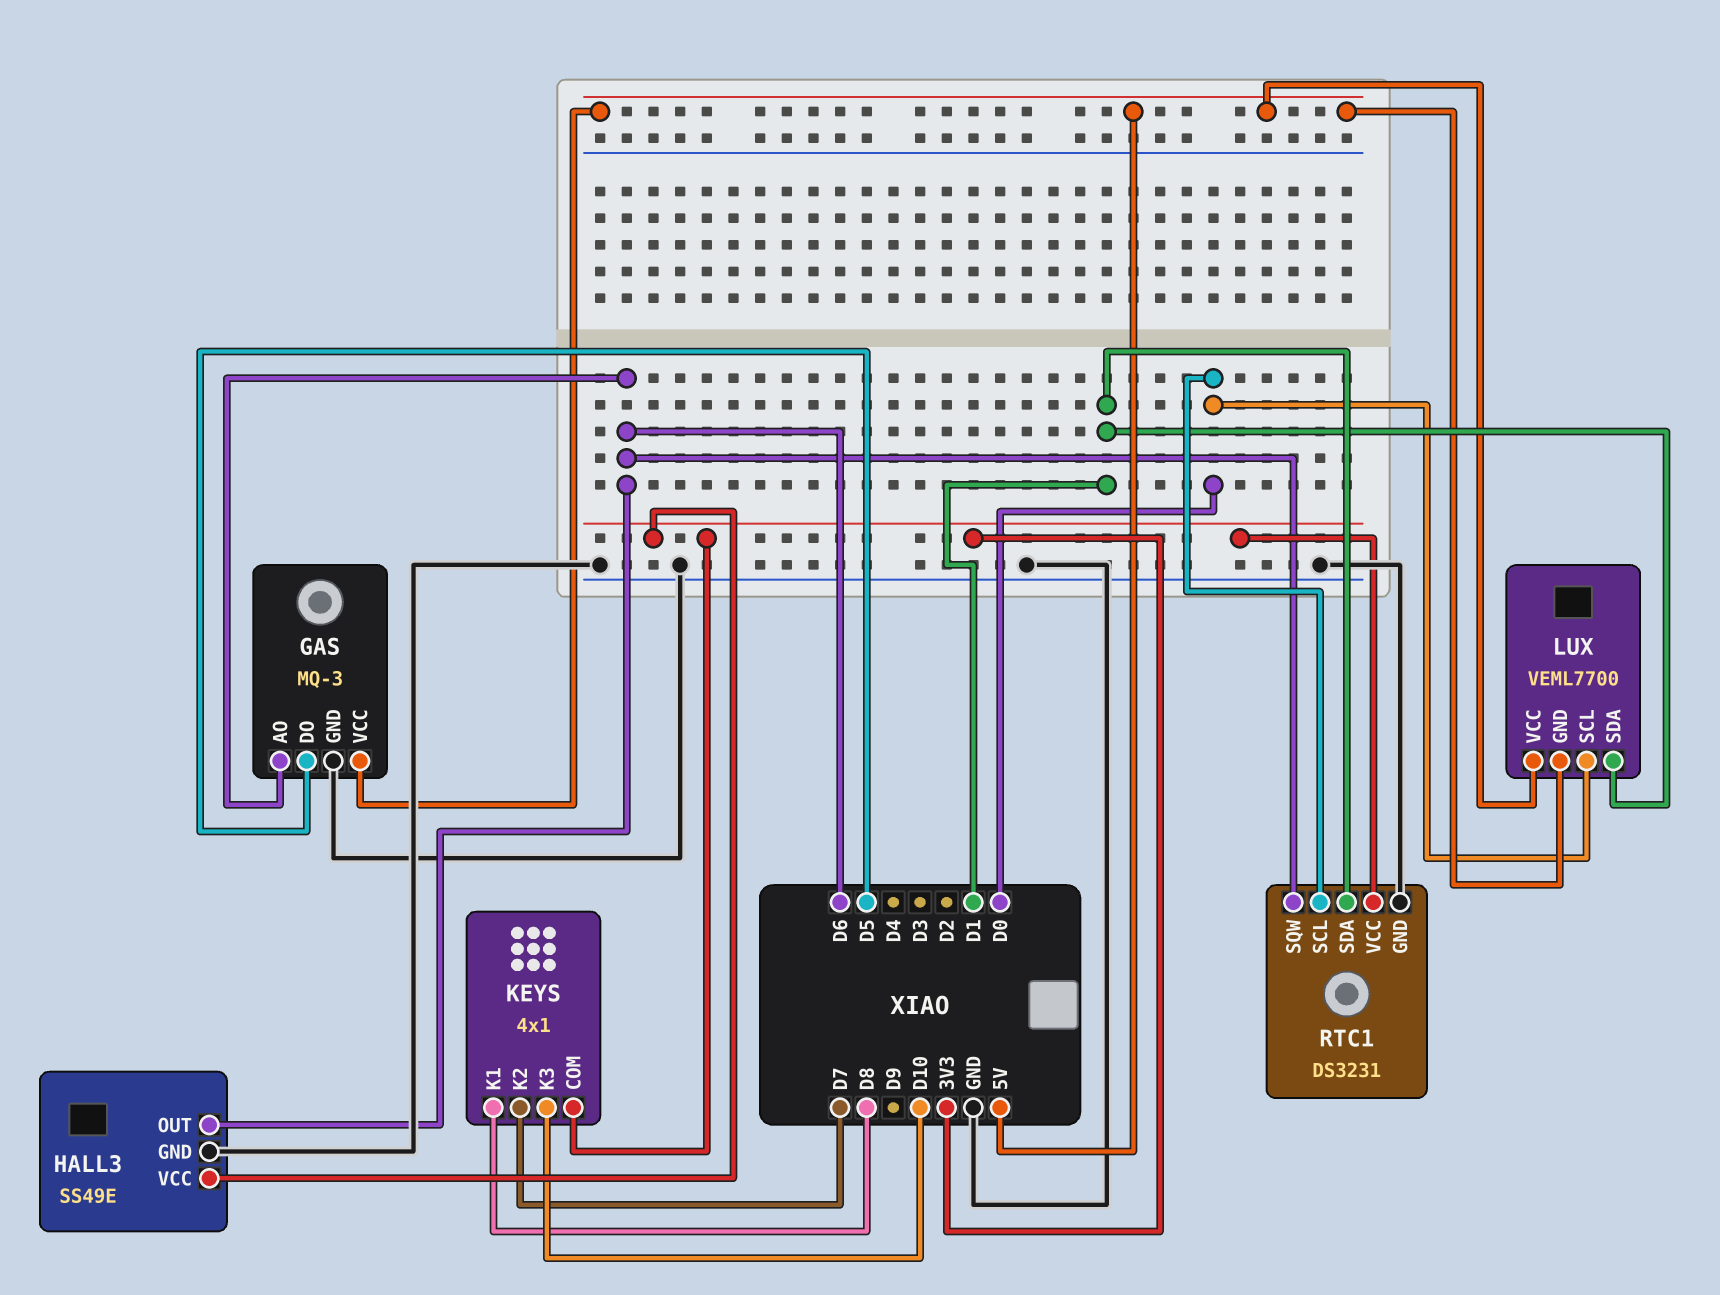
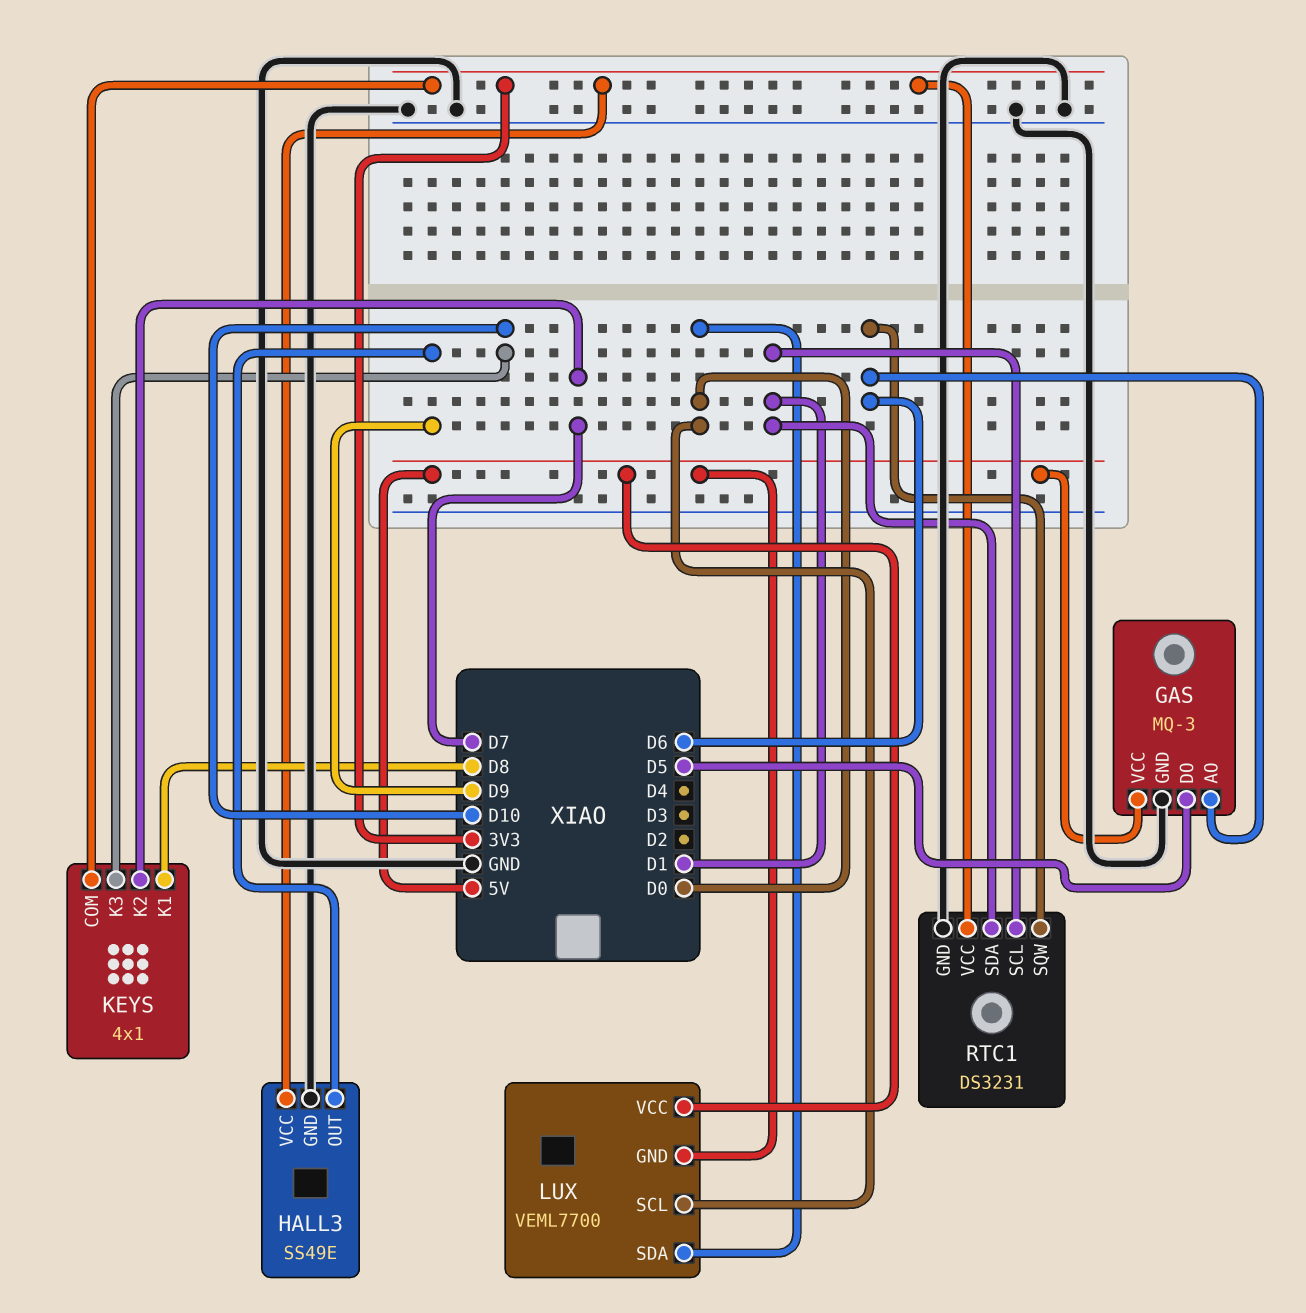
HALL3 pin OUT: D6 -> D9
LUX pin SDA: D1 -> D0
RTC1 pin SCL: D0 -> D1

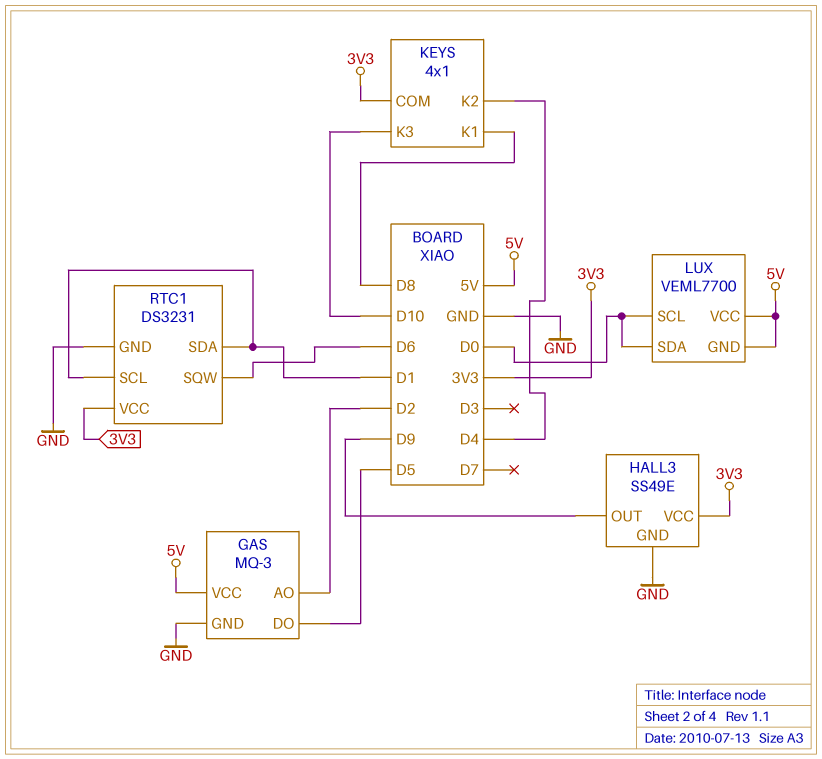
GAS pin AO: D6 -> D2
KEYS pin K2: D7 -> D4

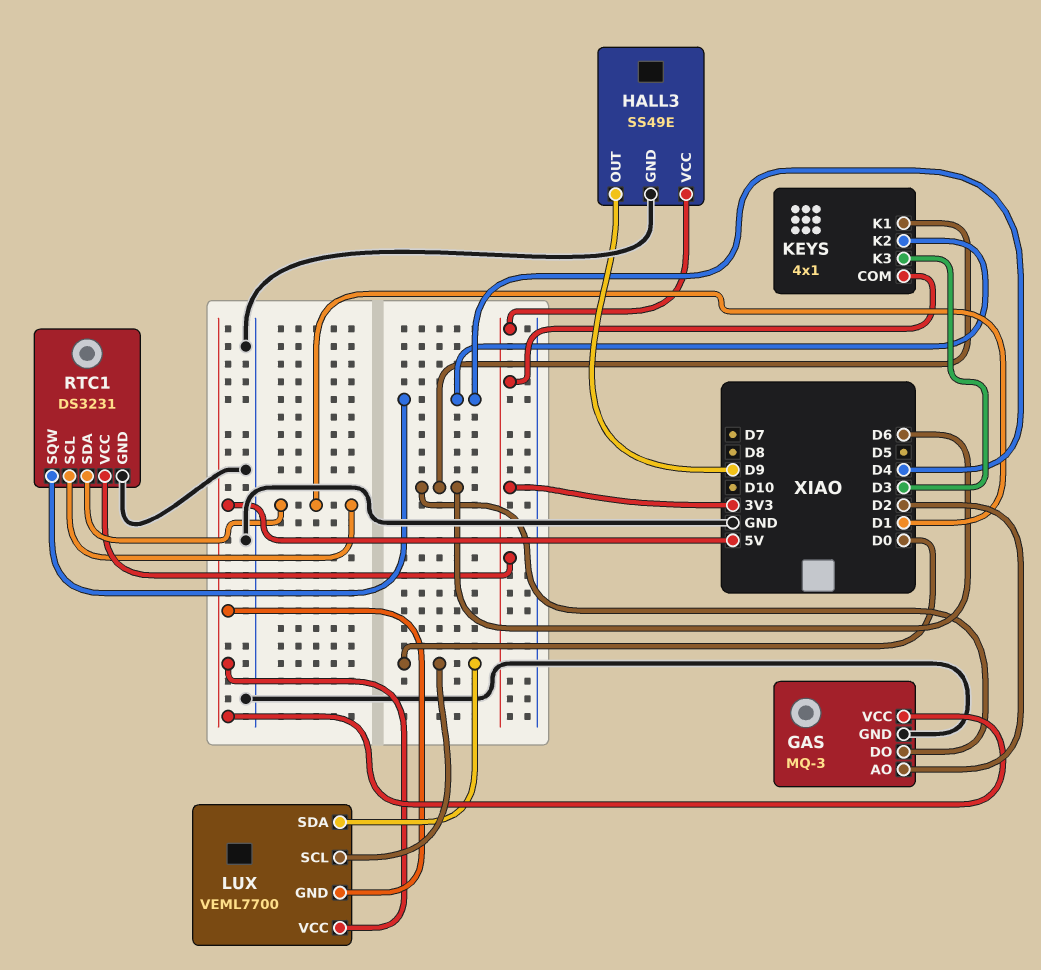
GAS pin DO: D5 -> D6
KEYS pin K1: D8 -> D6
KEYS pin K3: D10 -> D3
RTC1 pin SQW: D6 -> D4

